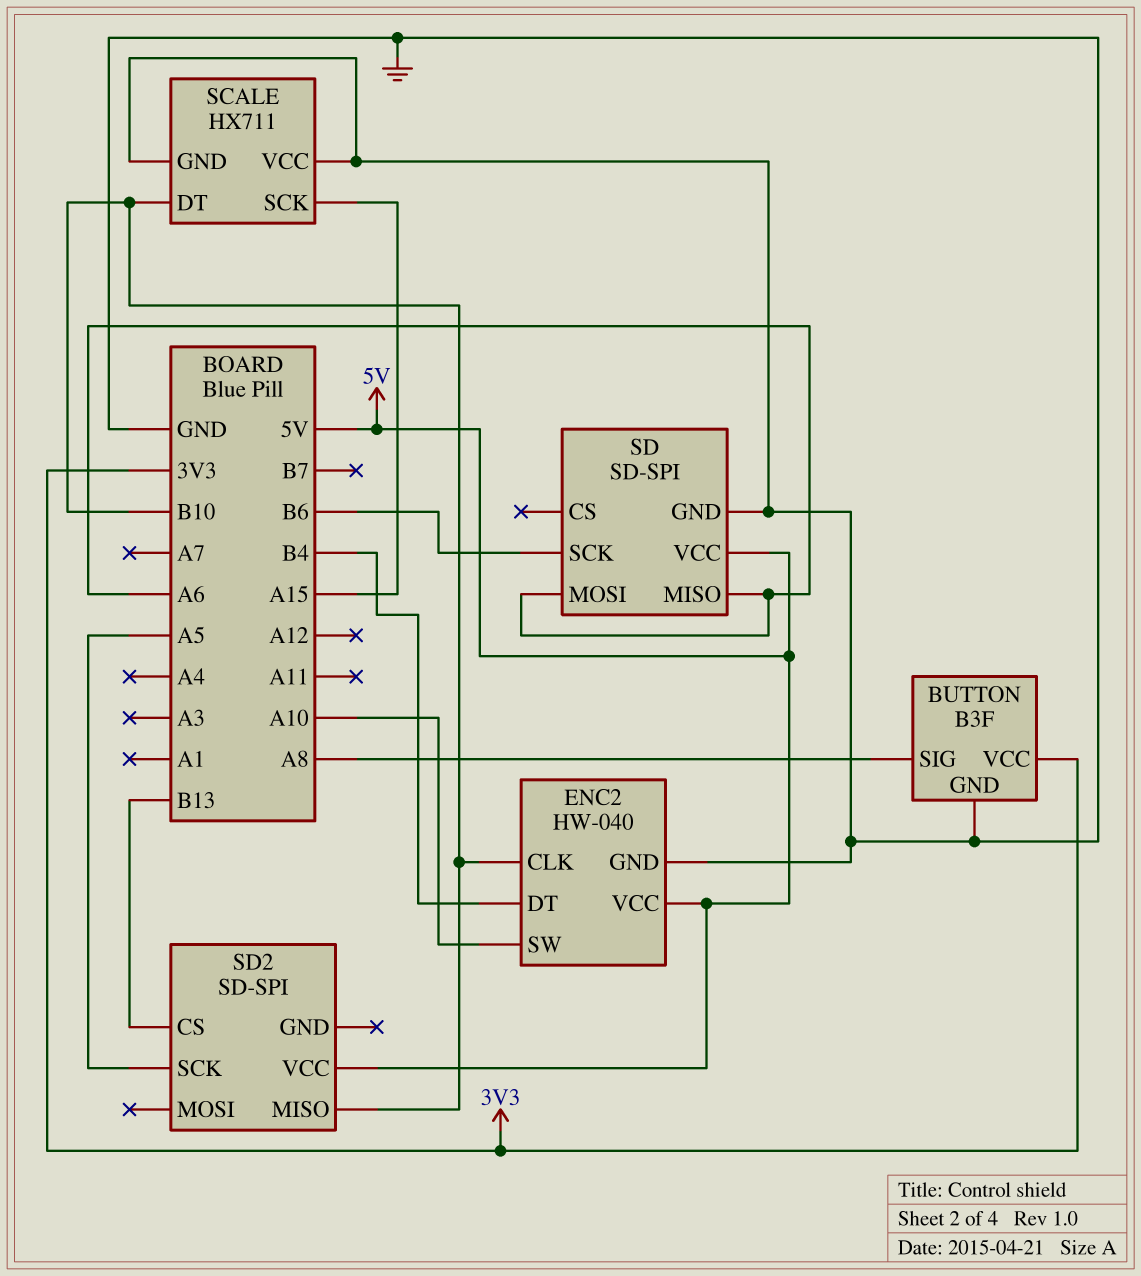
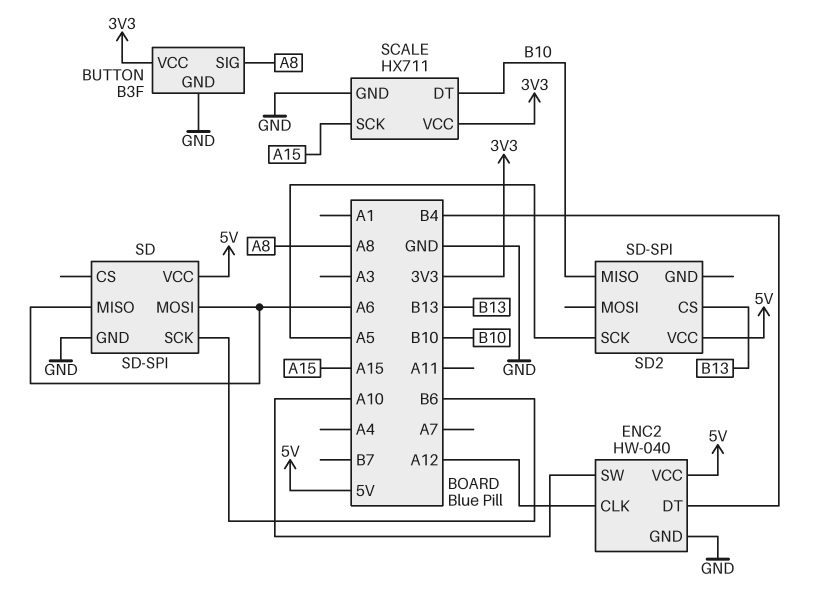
ENC2 pin CLK: B10 -> A12
SCALE pin VCC: GND -> 3V3

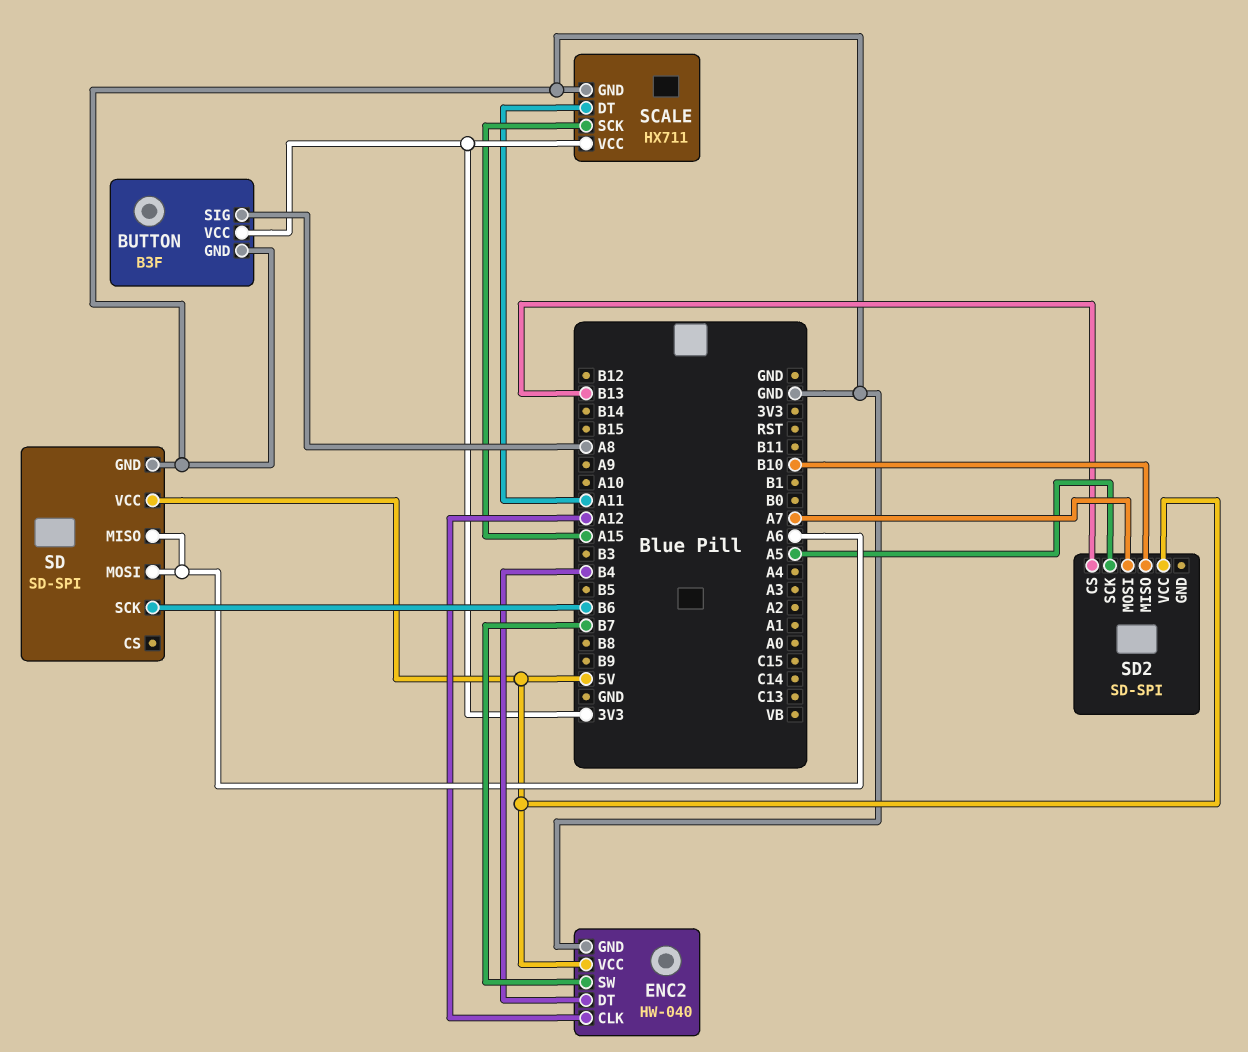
ENC2 pin SW: A10 -> B7
SCALE pin DT: B10 -> A11
SD2 pin MOSI: none -> A7

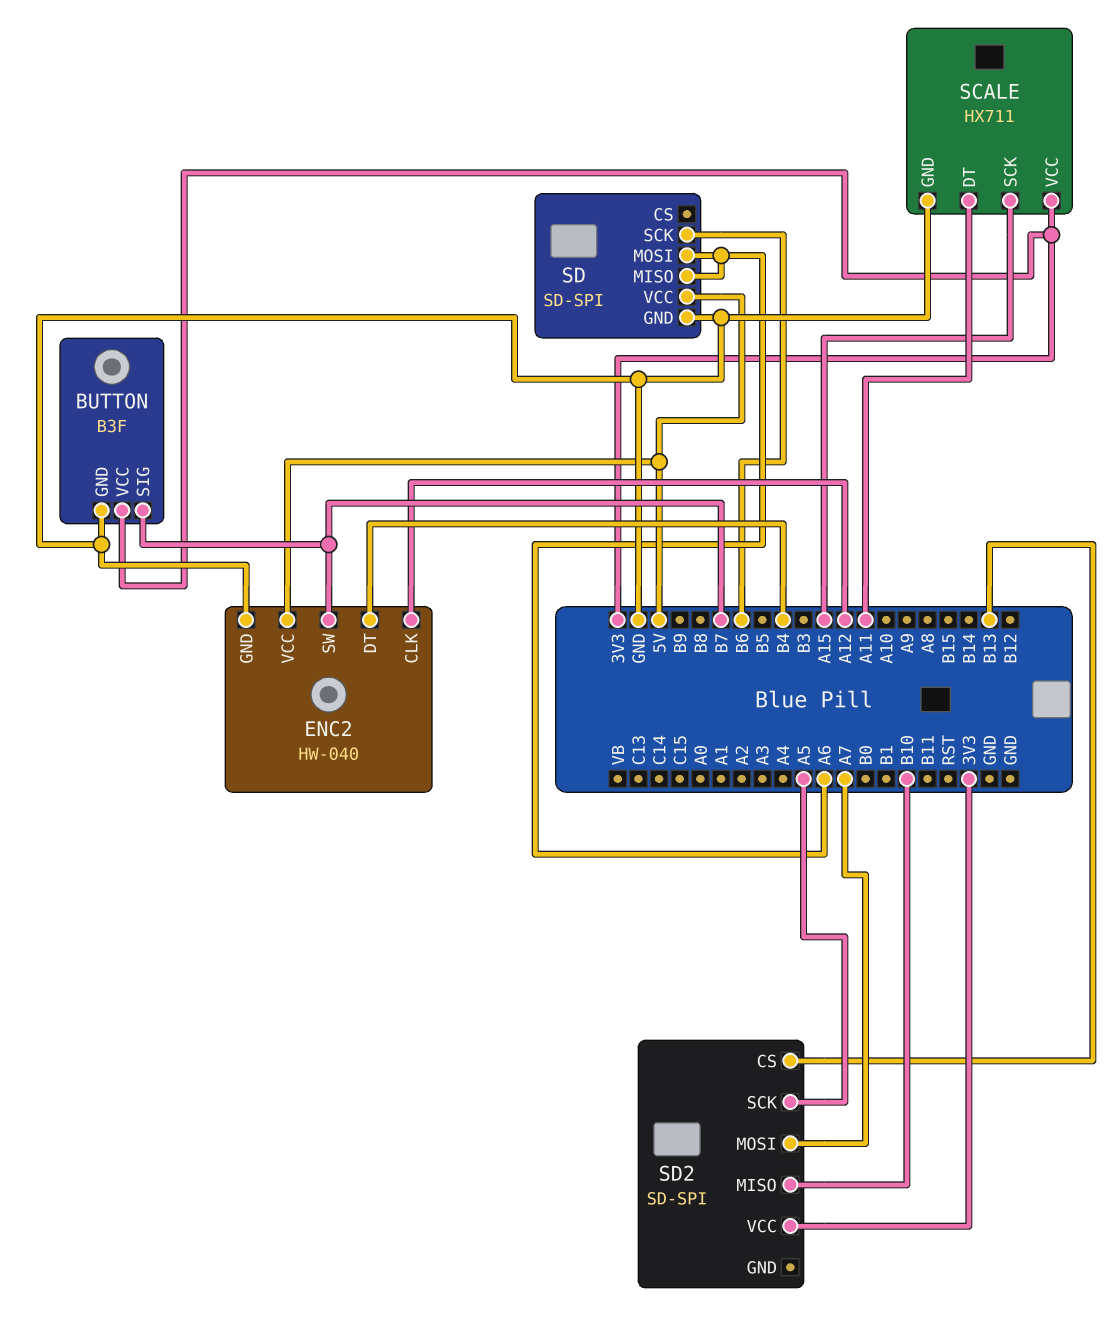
BUTTON pin SIG: A8 -> B7
SD2 pin VCC: 5V -> 3V3

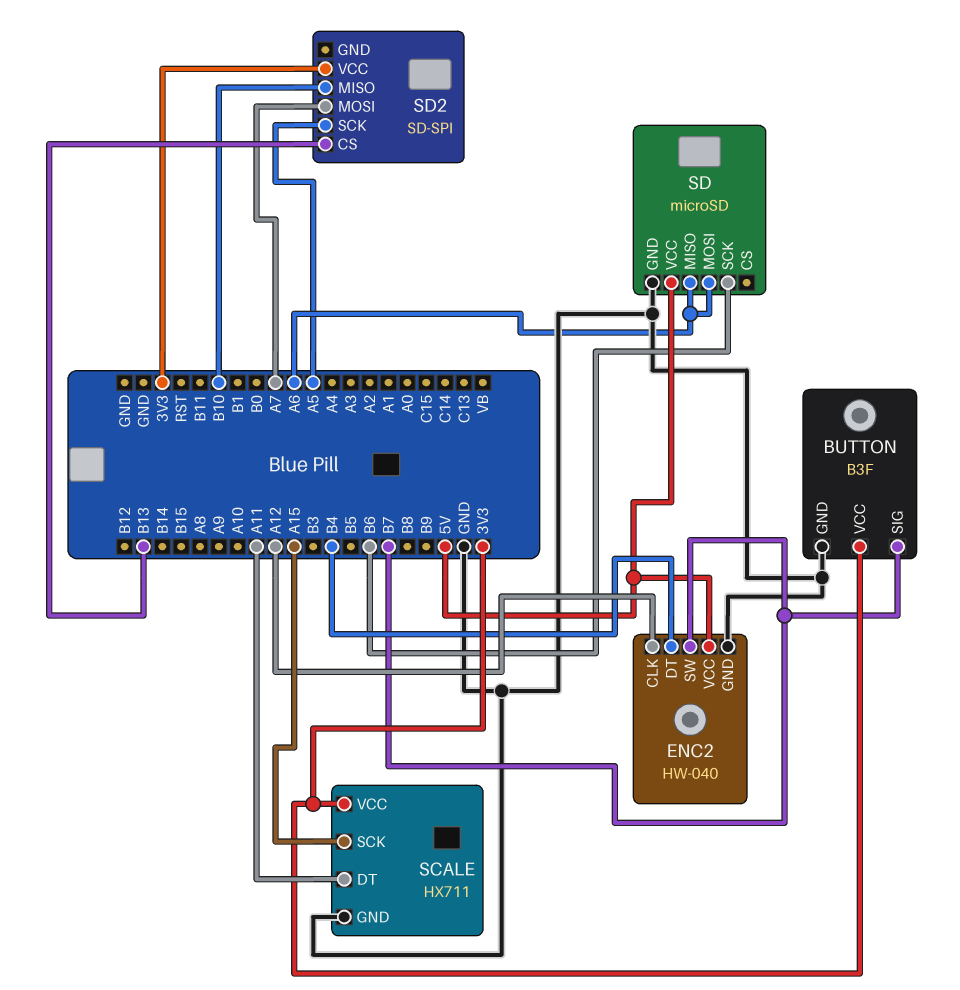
SD: SD-SPI -> microSD

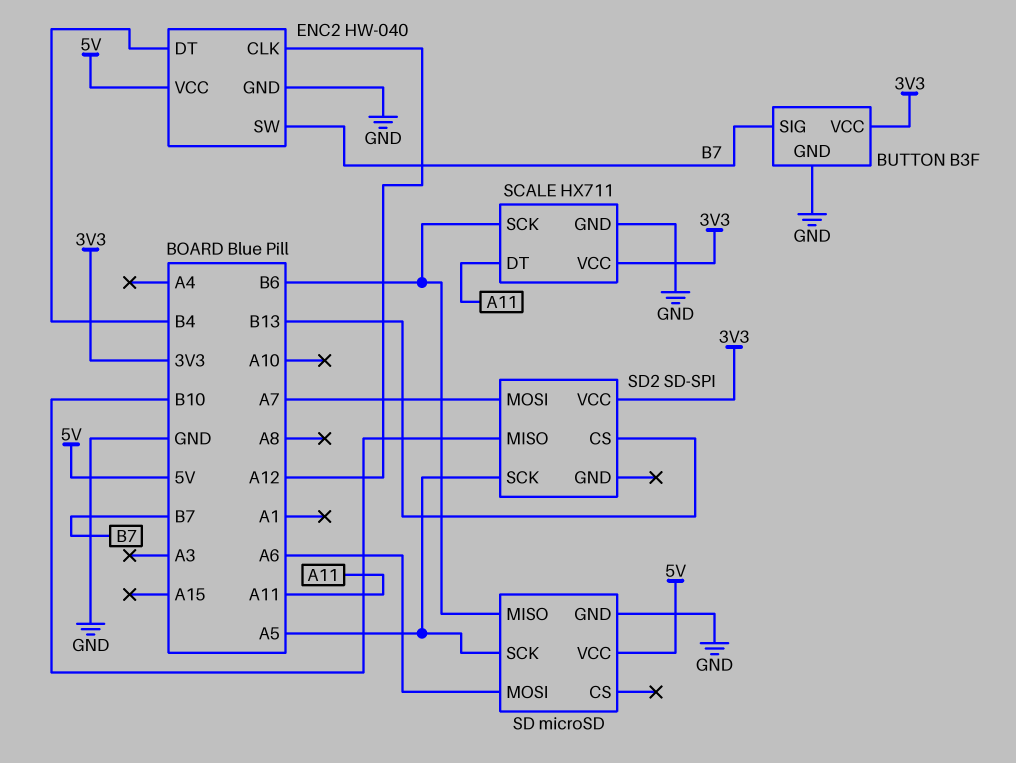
SCALE pin SCK: A15 -> B6
SD pin MISO: A6 -> B6
SD pin SCK: B6 -> A5

